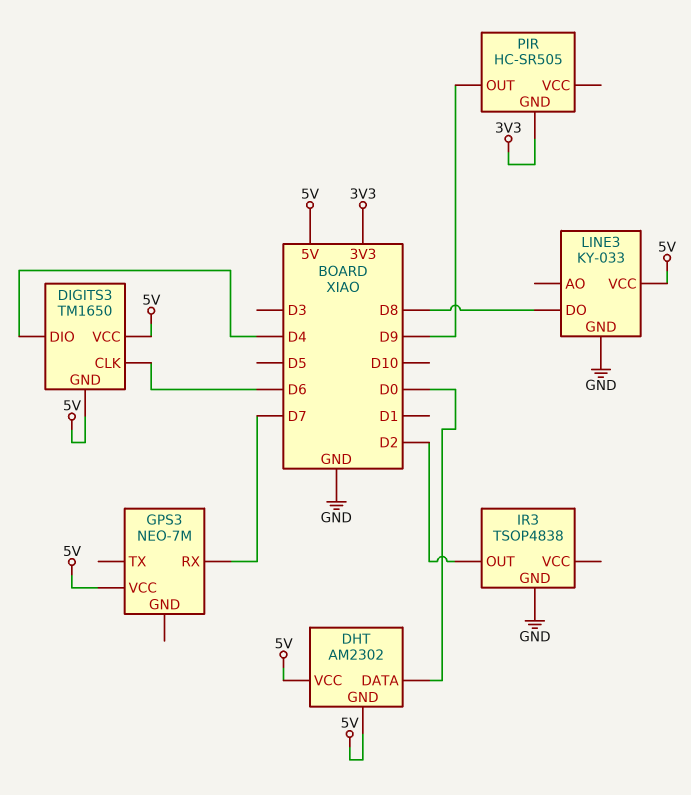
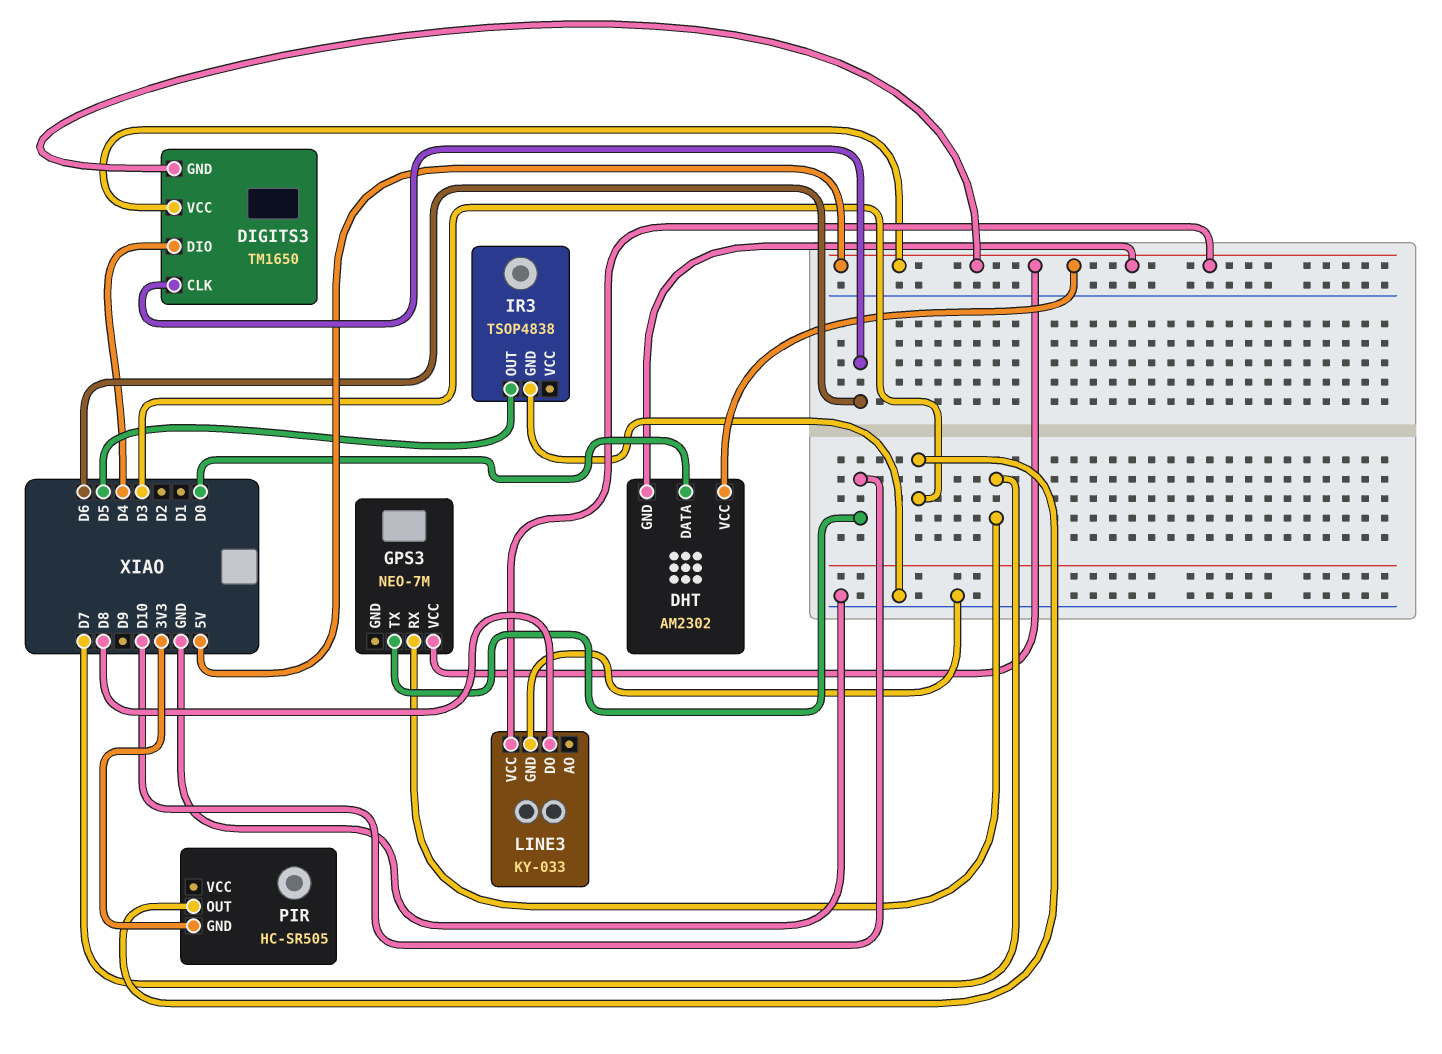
GPS3 pin TX: none -> D10
IR3 pin OUT: D2 -> D5
PIR pin OUT: D9 -> D3

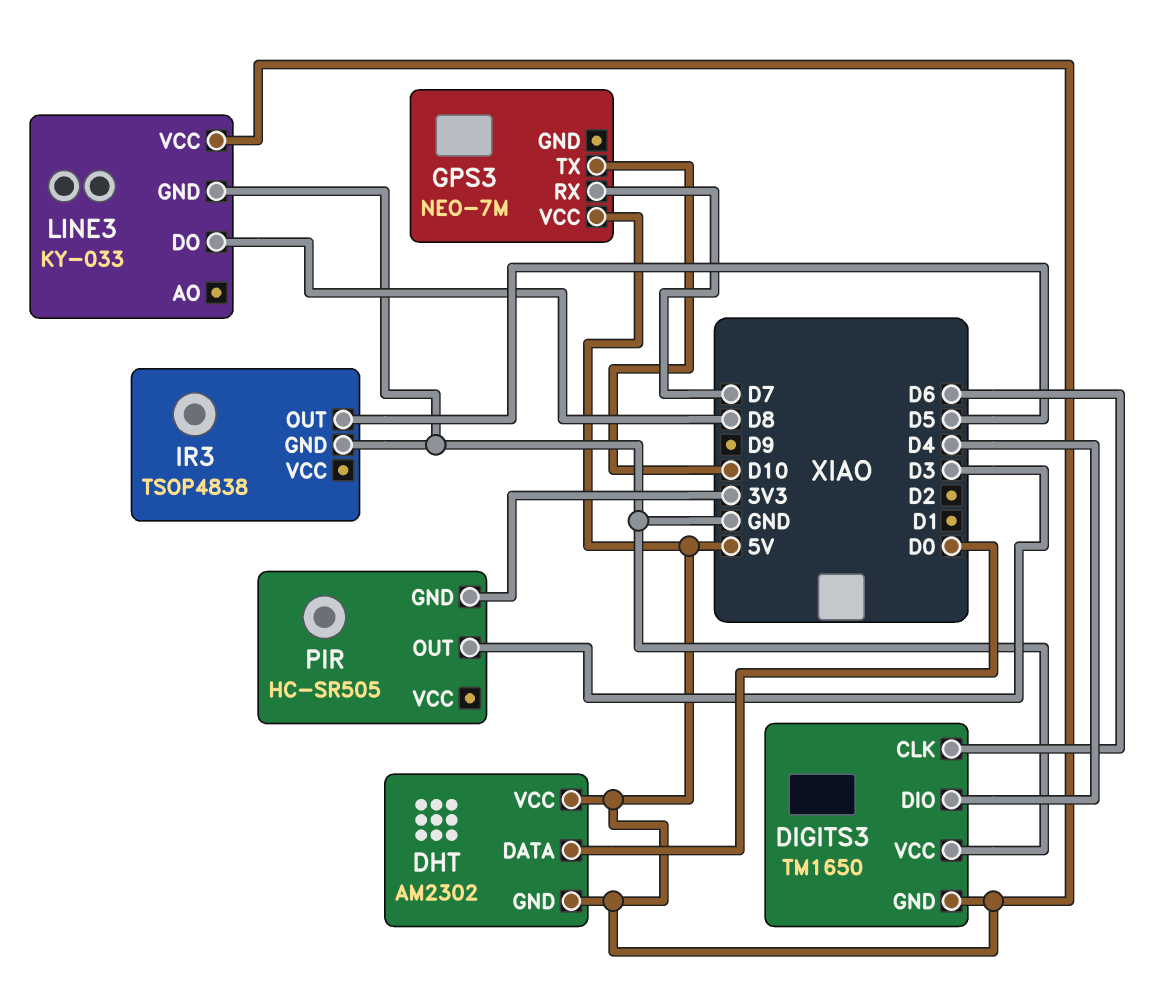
DIGITS3 pin VCC: 5V -> GND

